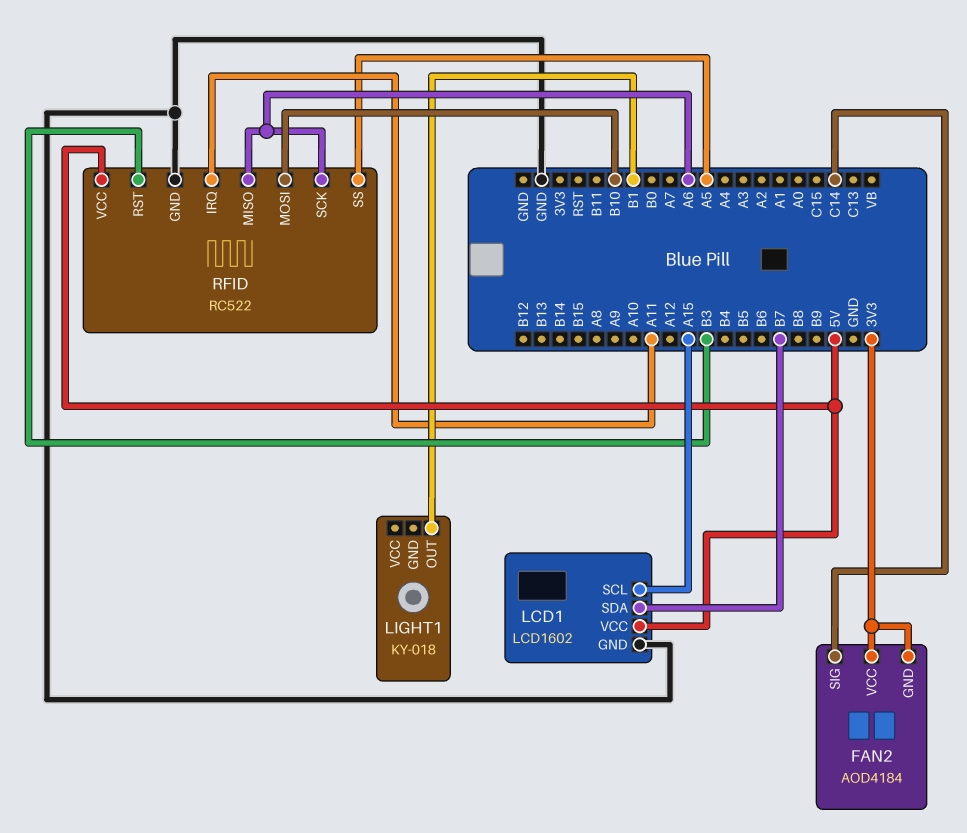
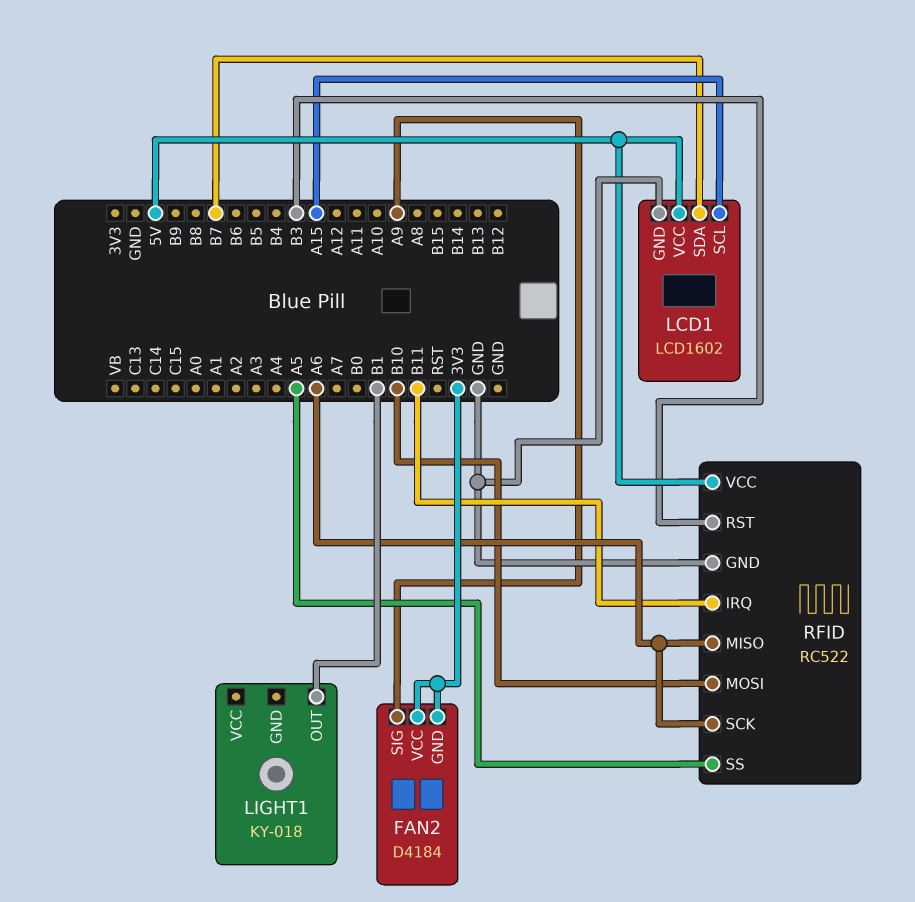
FAN2: AOD4184 -> D4184
FAN2 pin SIG: C14 -> A9
RFID pin IRQ: A11 -> B11

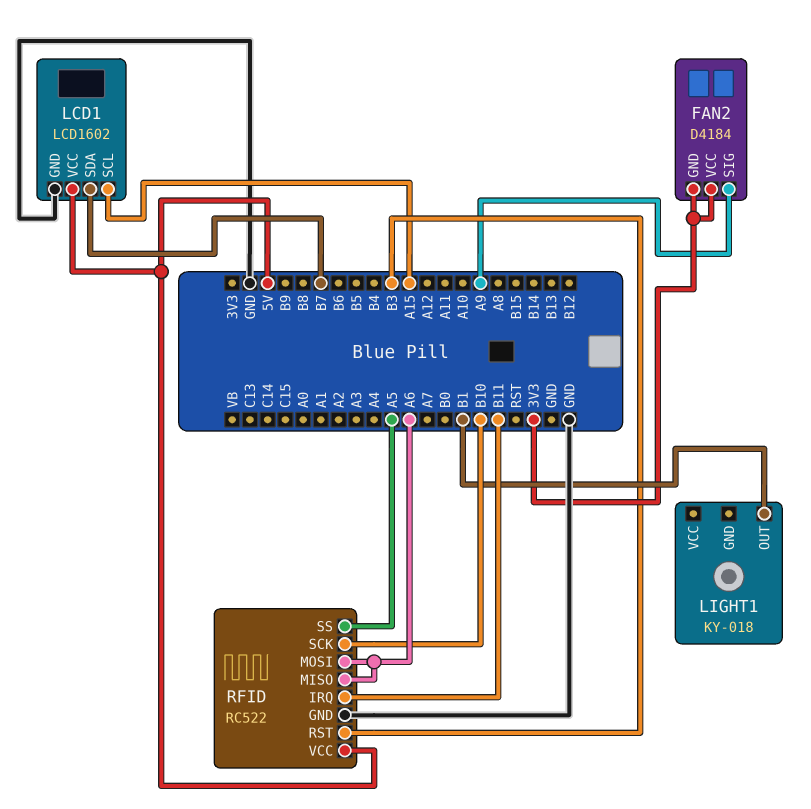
RFID pin MOSI: B10 -> A6
RFID pin SCK: A6 -> B10

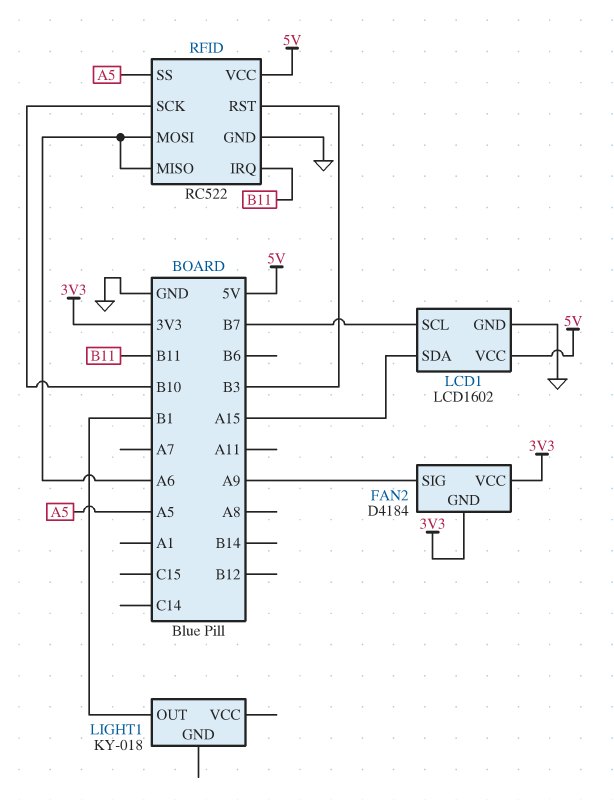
LCD1 pin SCL: A15 -> B7
LCD1 pin SDA: B7 -> A15

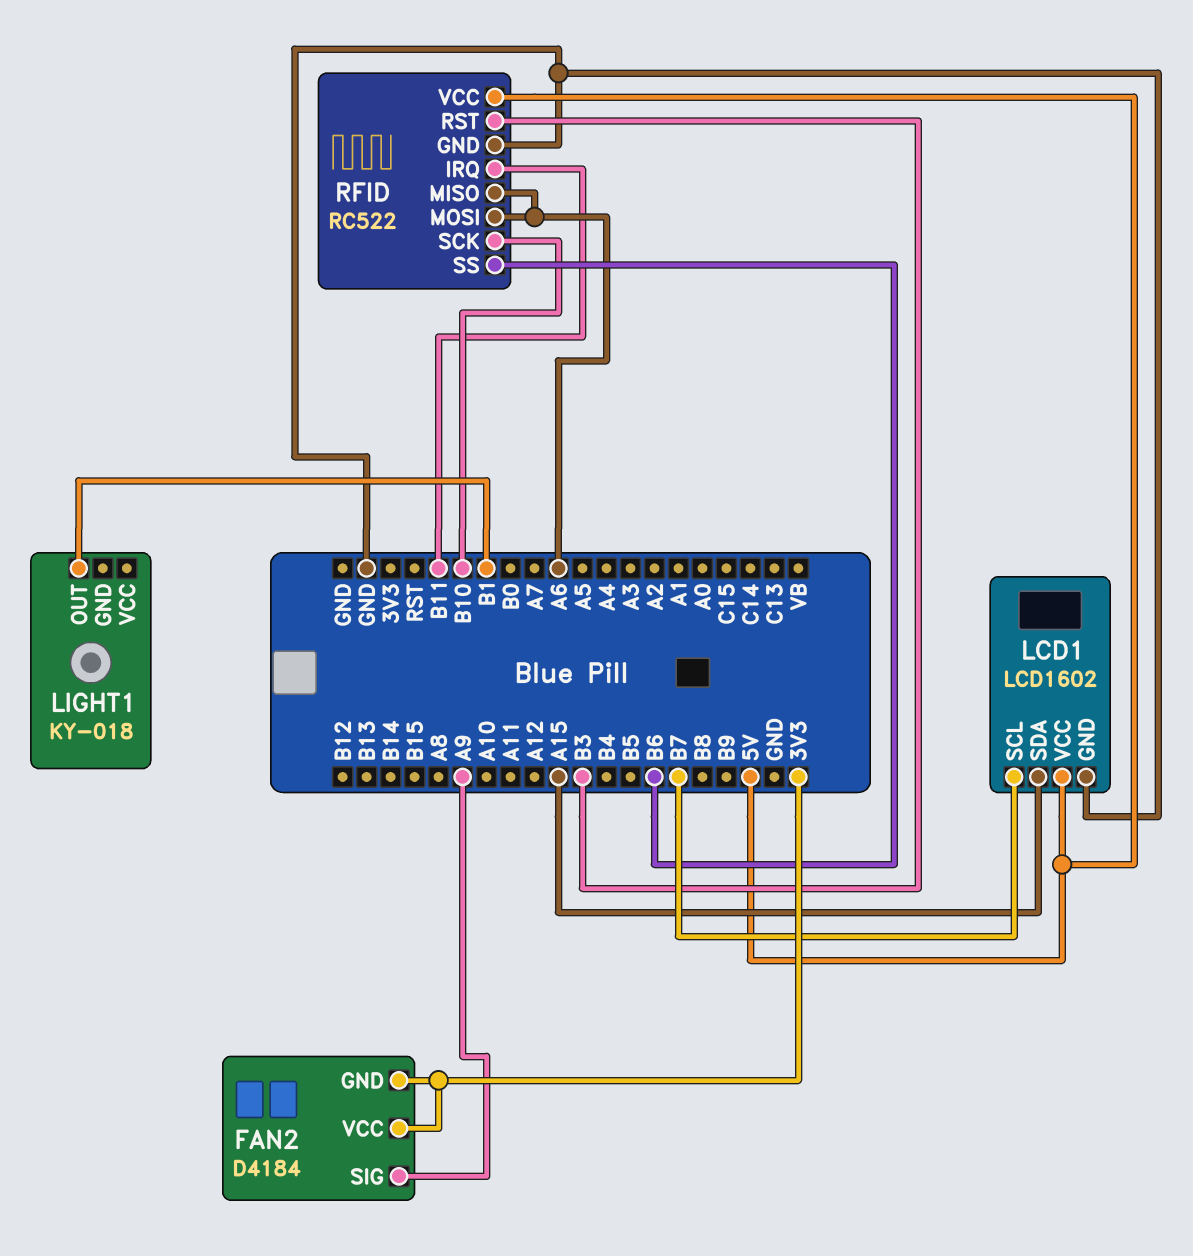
RFID pin SS: A5 -> B6

